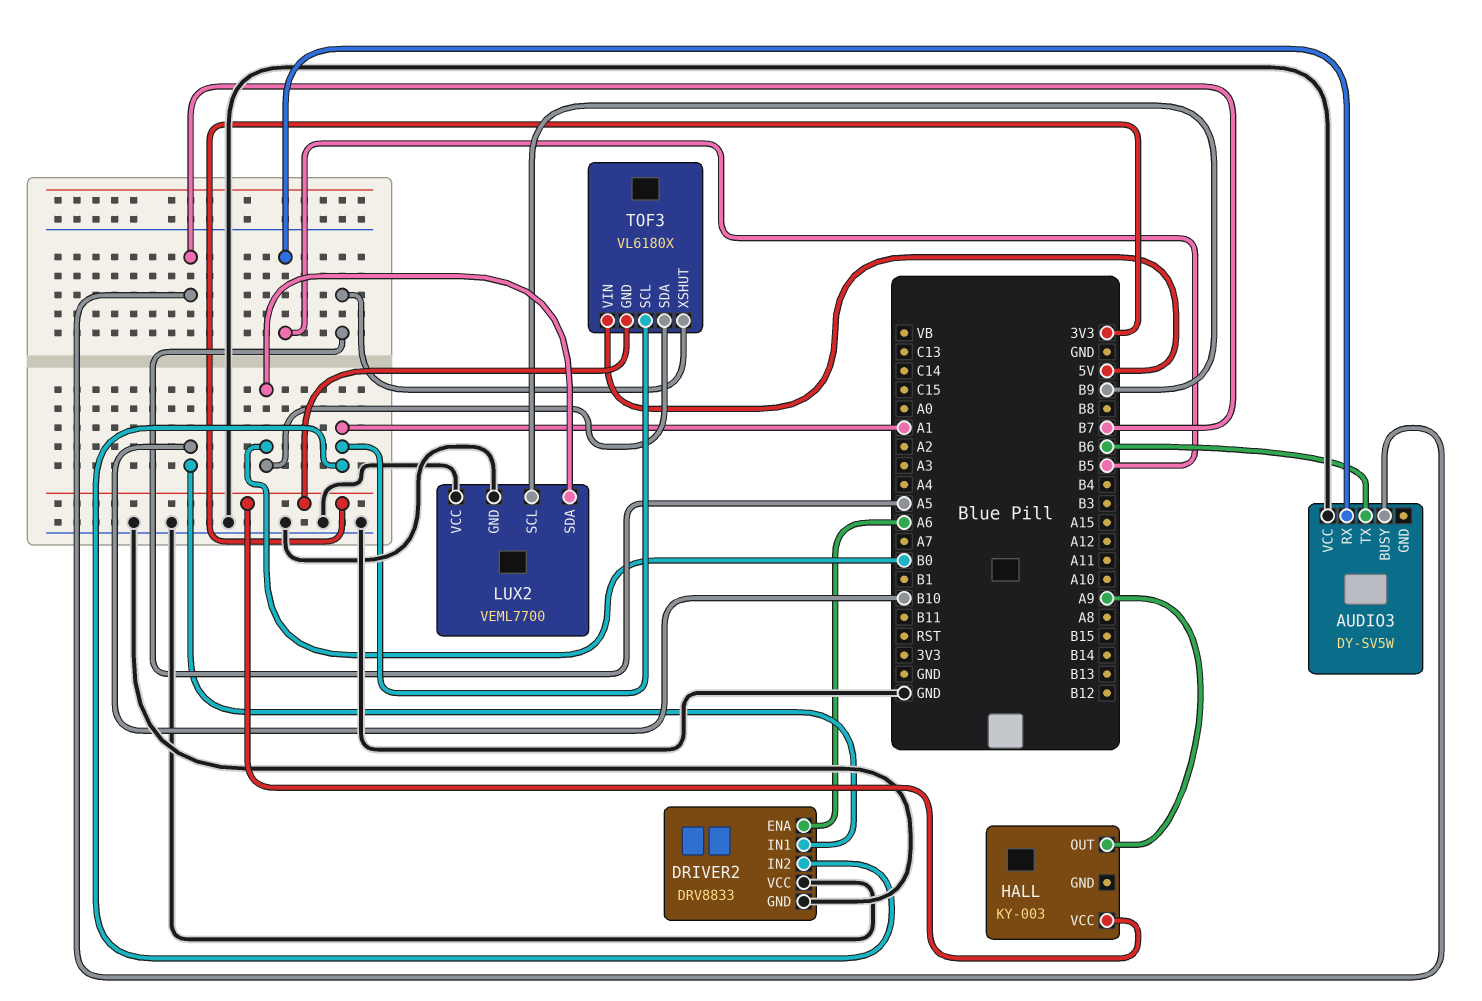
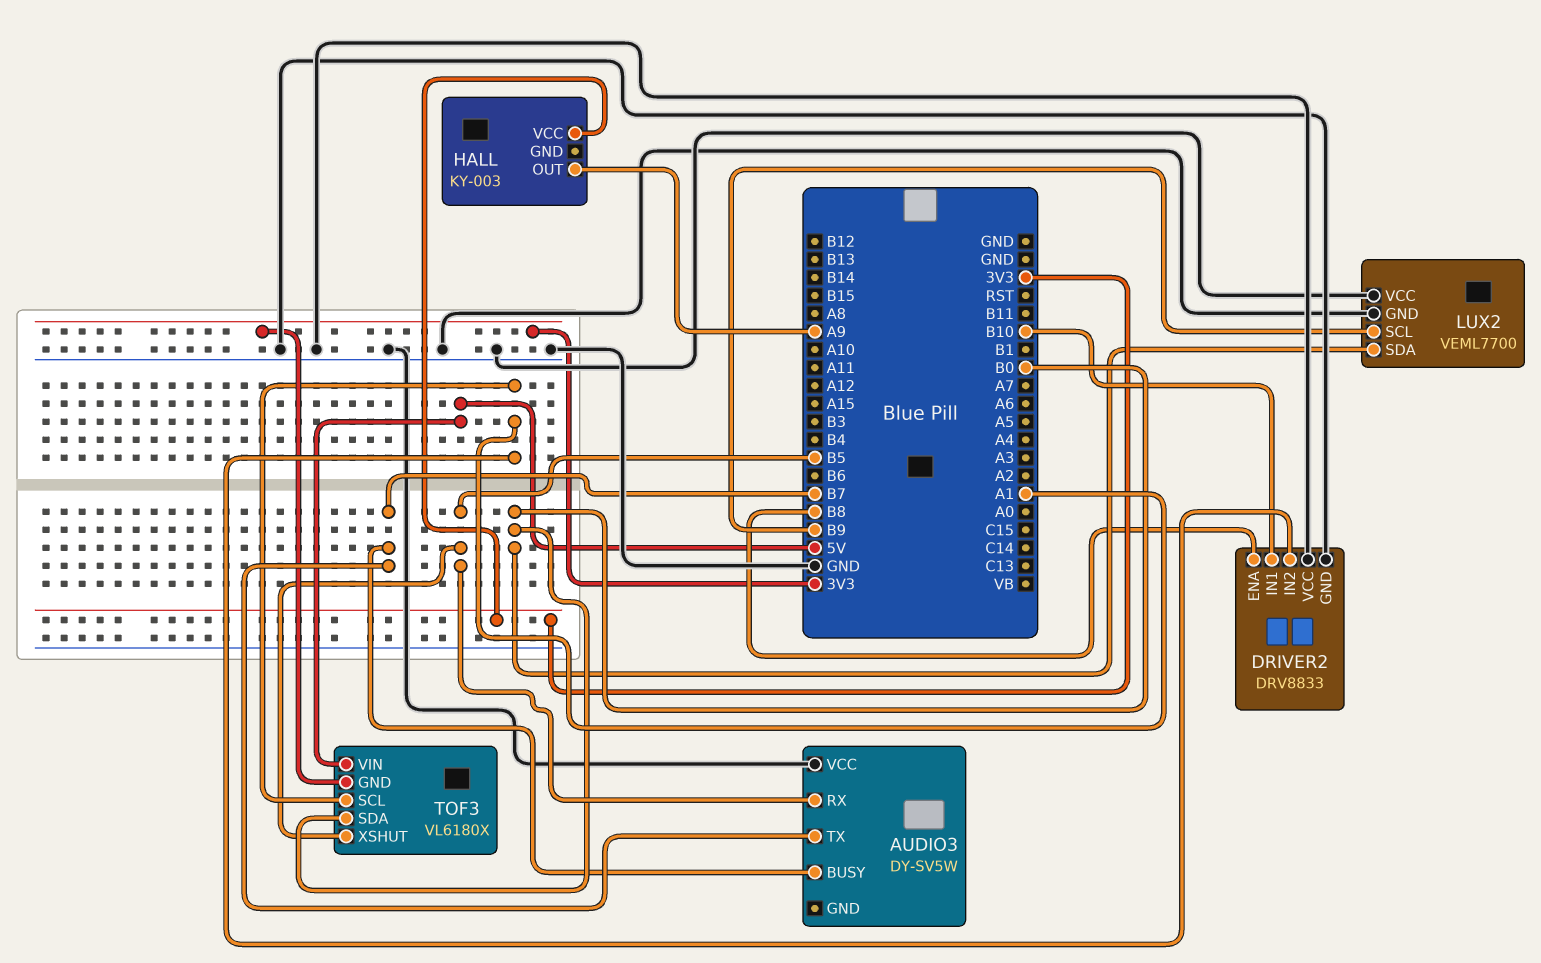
AUDIO3 pin TX: B6 -> B7
DRIVER2 pin ENA: A6 -> B8
TOF3 pin XSHUT: A5 -> B5

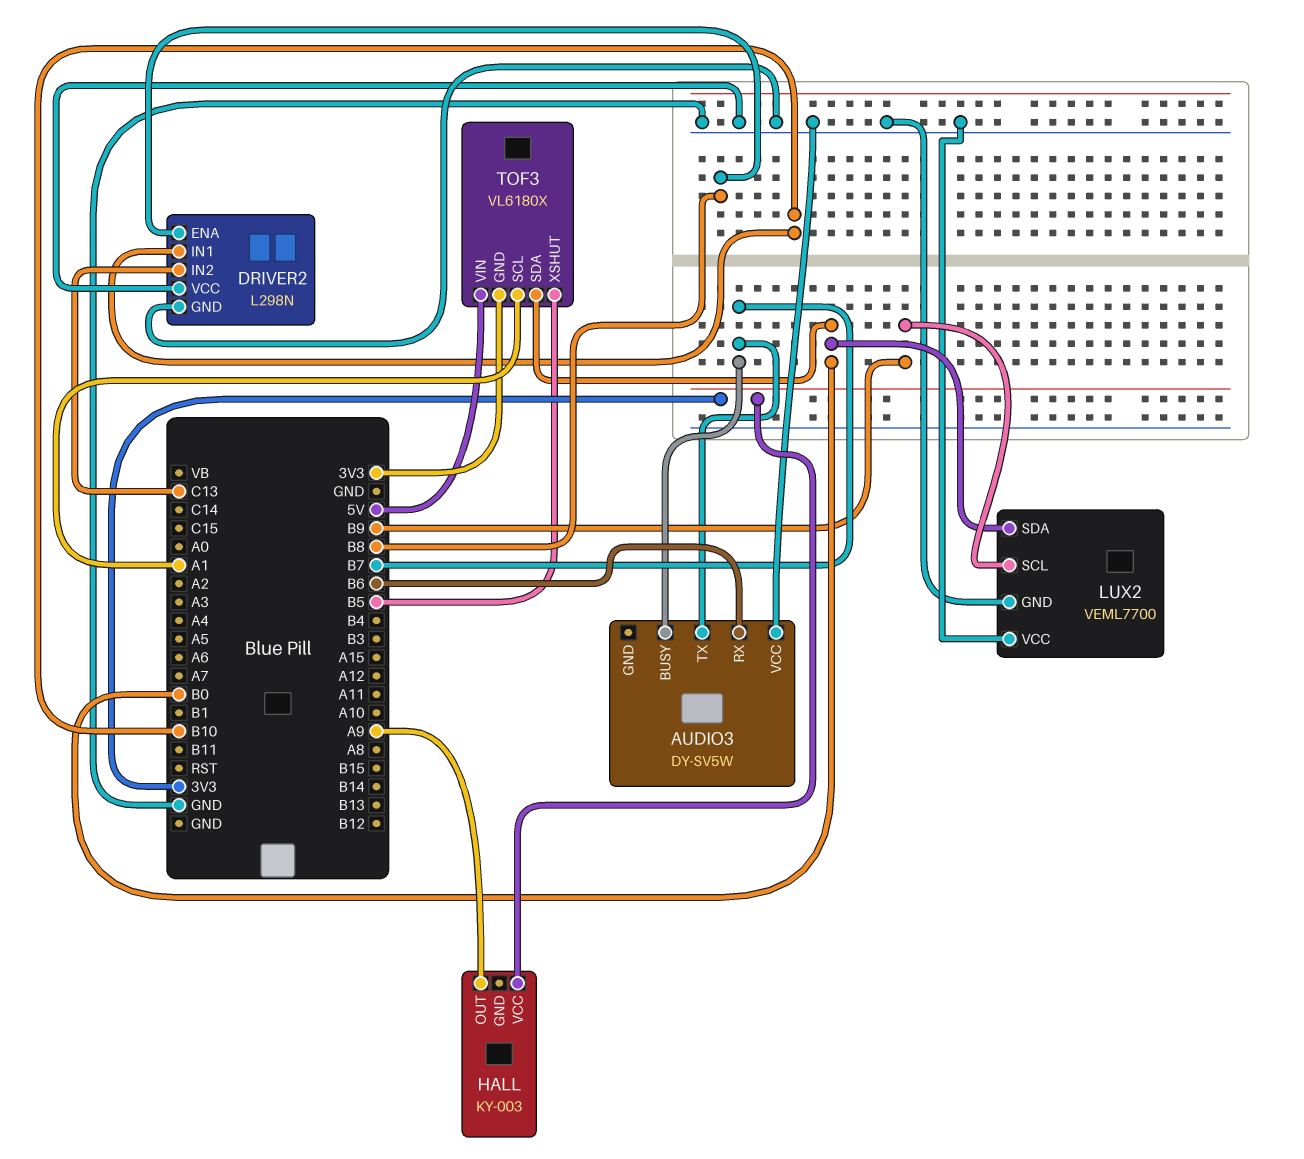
AUDIO3 pin RX: B5 -> B6
DRIVER2: DRV8833 -> L298N
DRIVER2 pin IN2: A1 -> C13

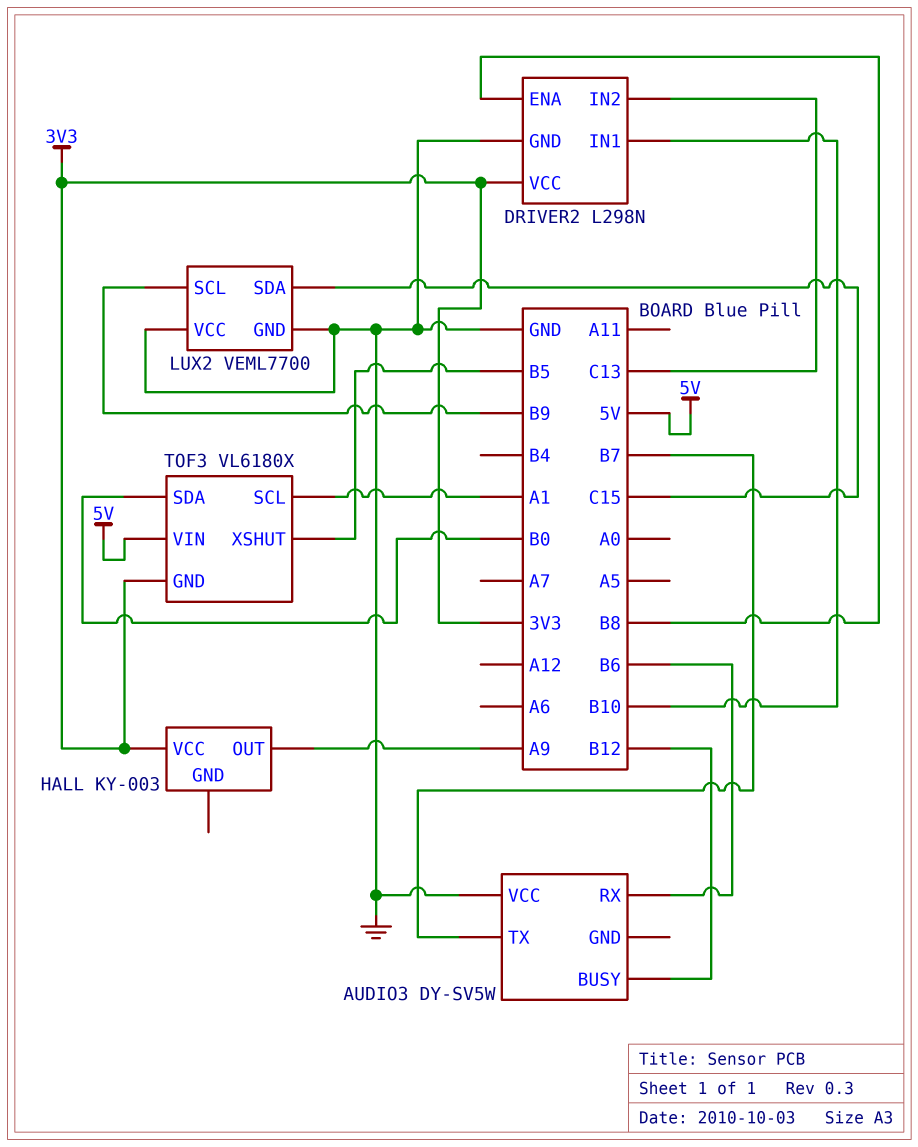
AUDIO3 pin BUSY: B7 -> B12
DRIVER2 pin VCC: GND -> 3V3
LUX2 pin SDA: B0 -> C15

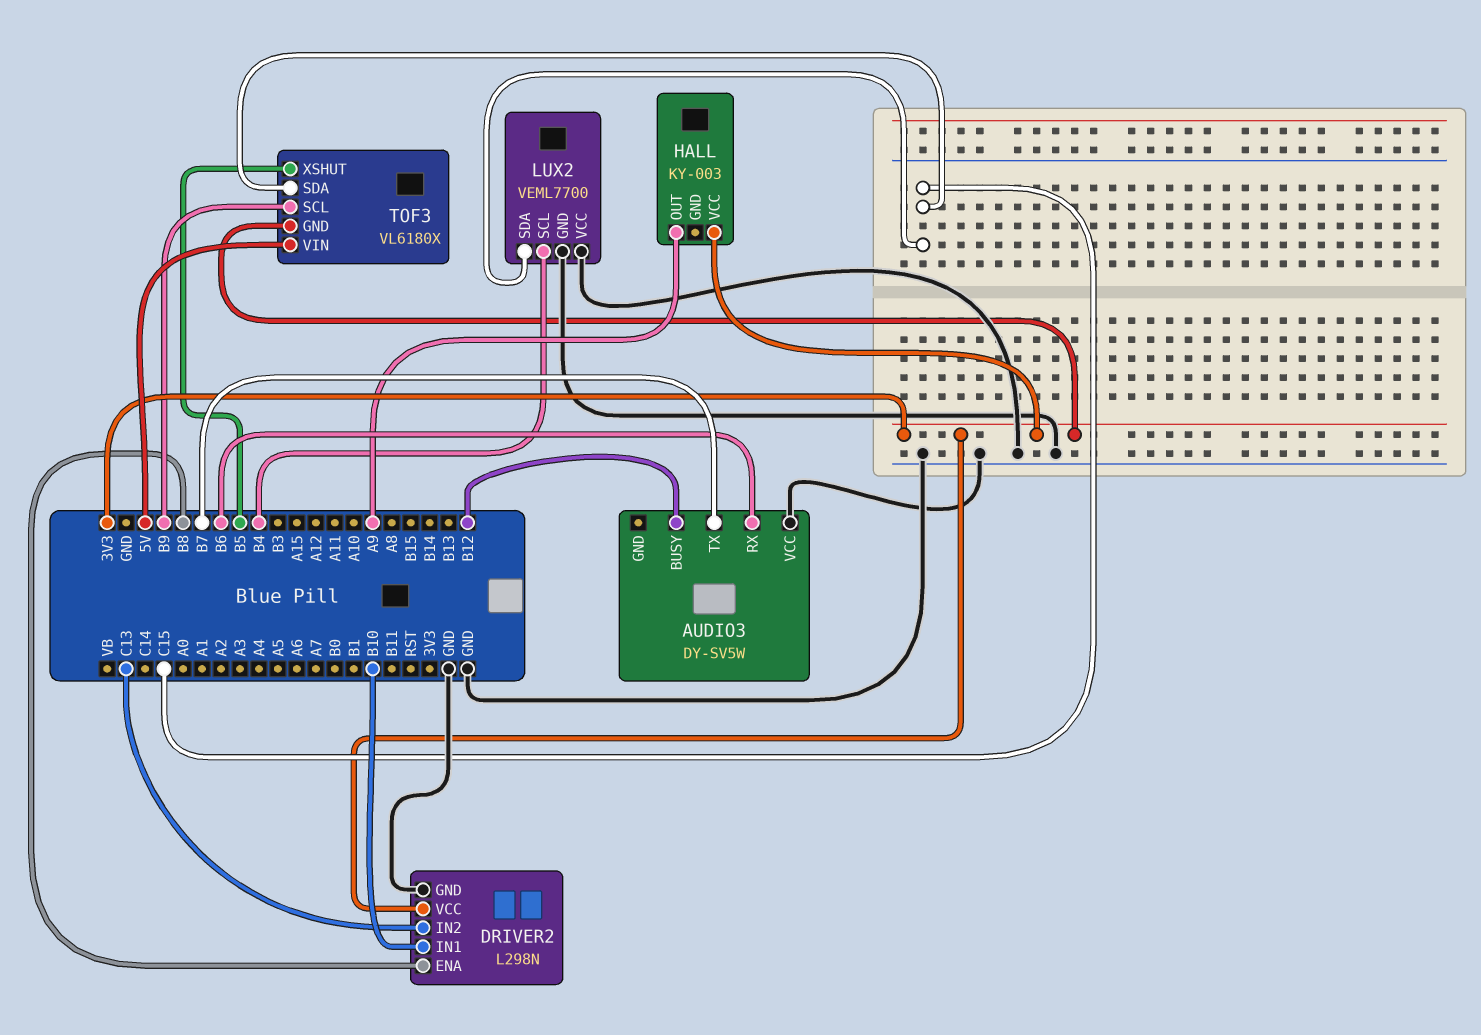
LUX2 pin SCL: B9 -> B4
TOF3 pin SCL: A1 -> B9
TOF3 pin SDA: B0 -> C15

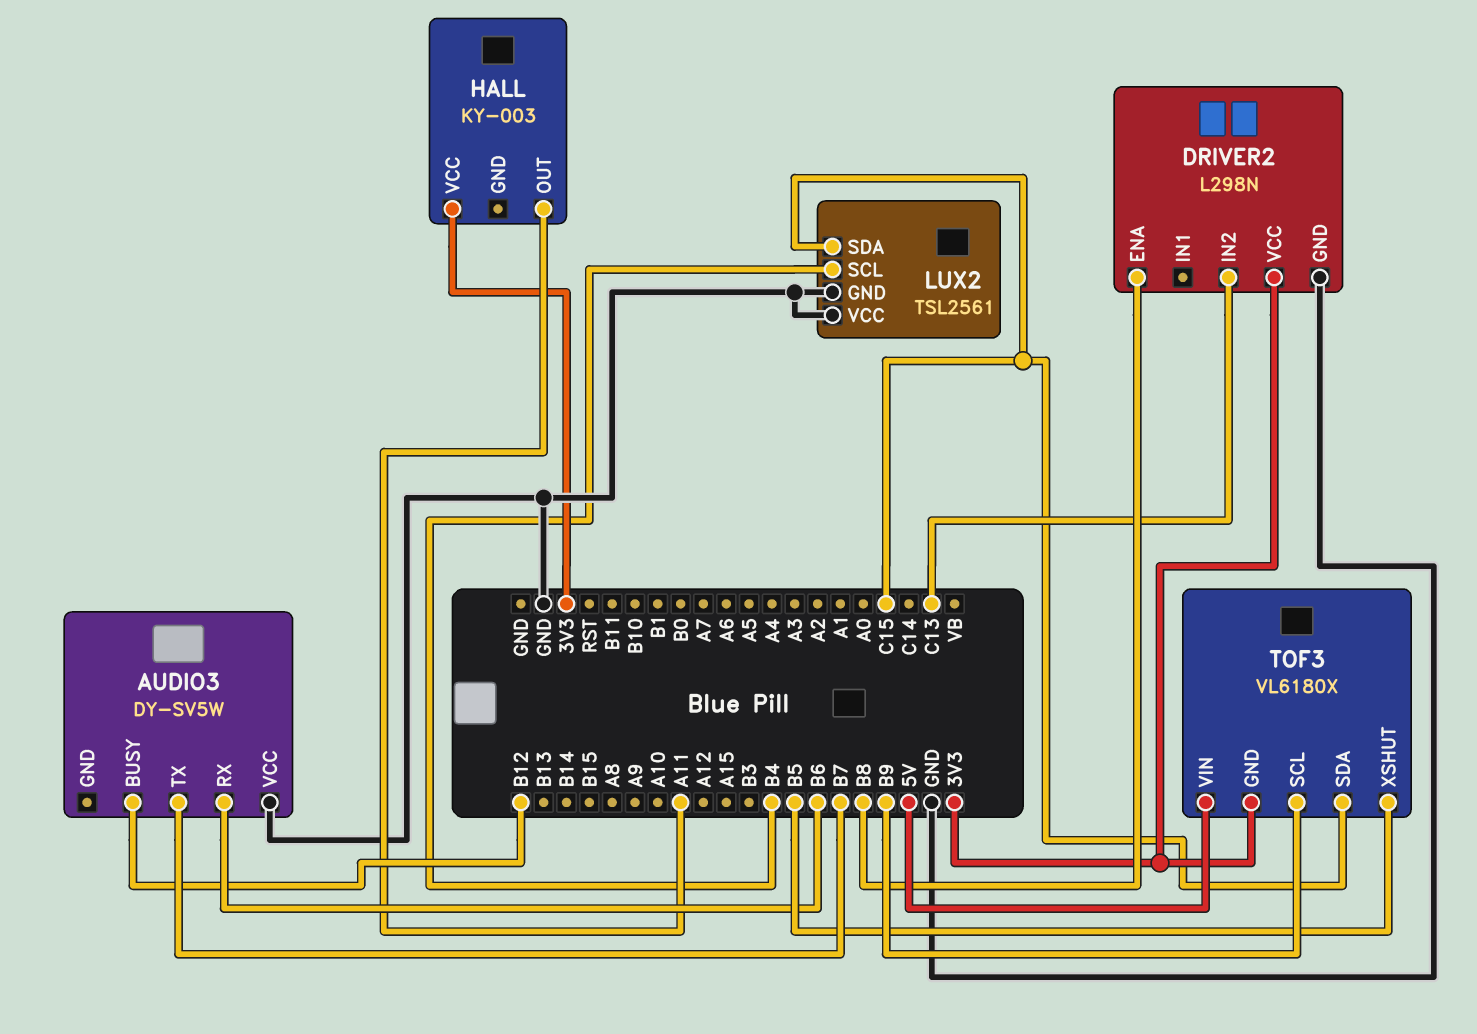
DRIVER2 pin IN1: B10 -> none
HALL pin OUT: A9 -> A11
LUX2: VEML7700 -> TSL2561

